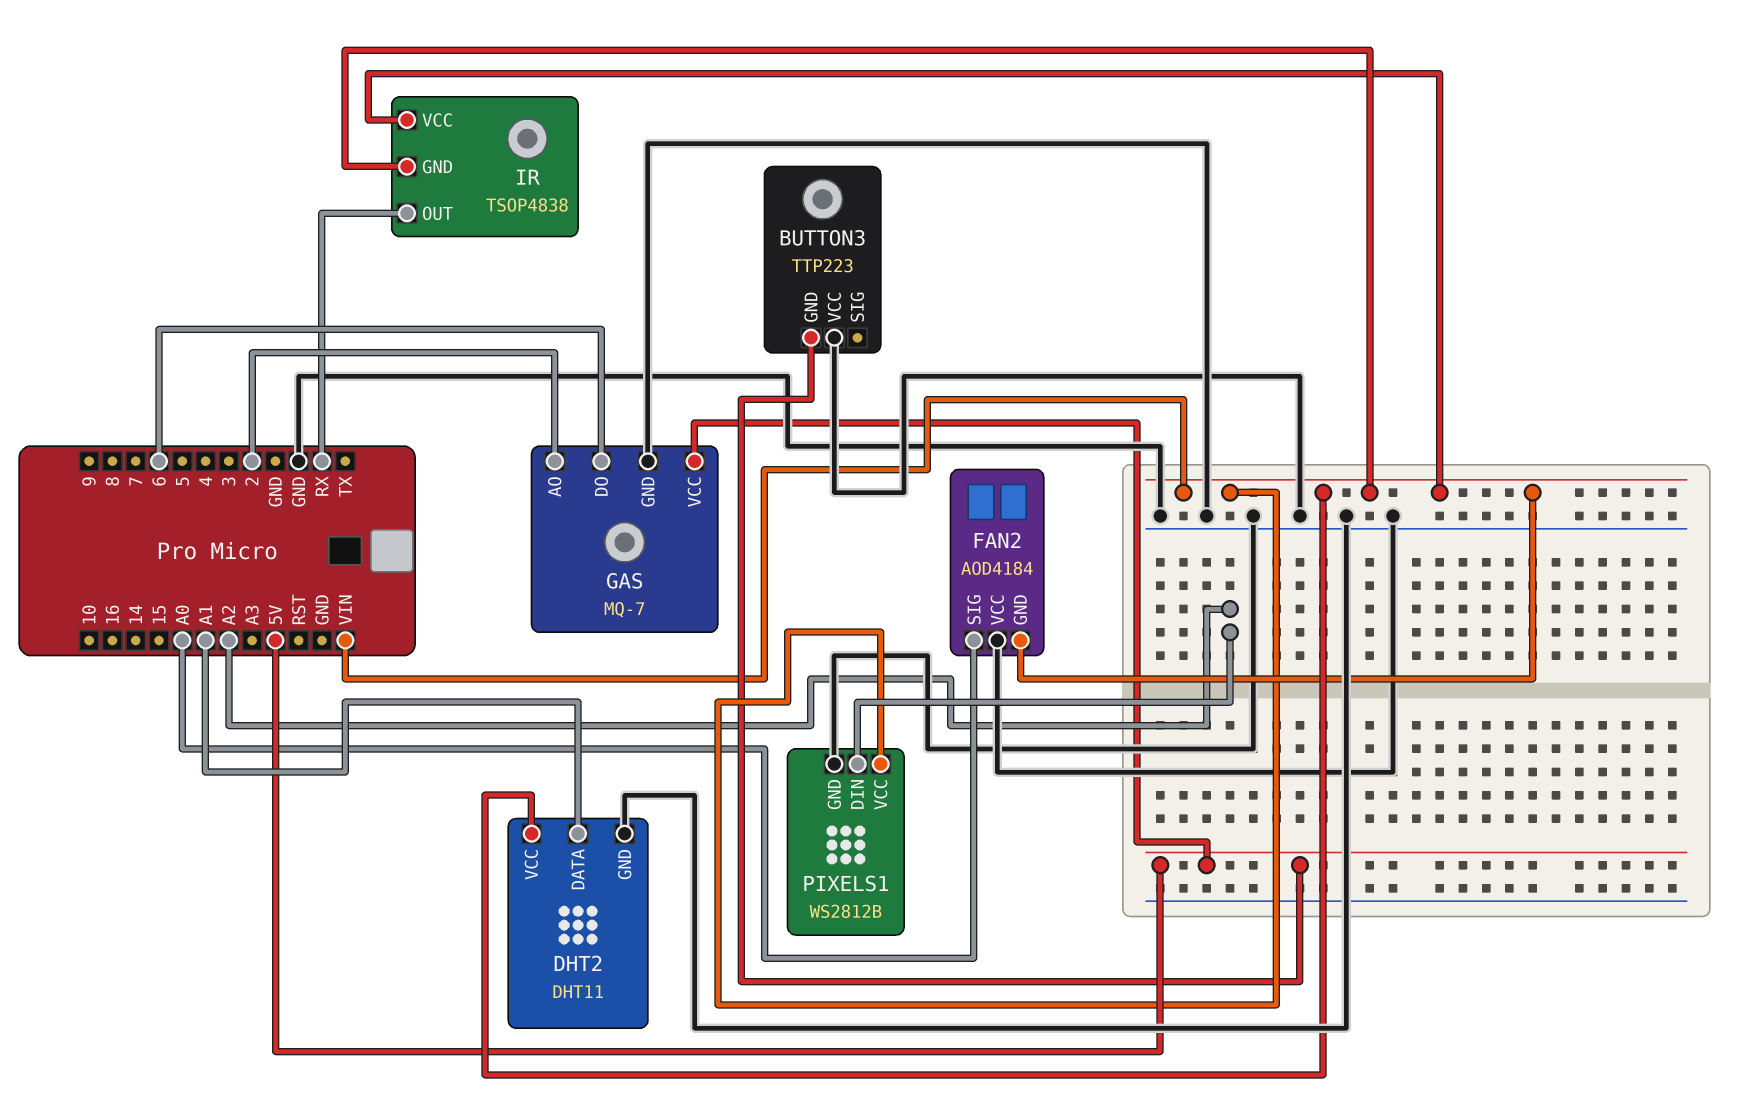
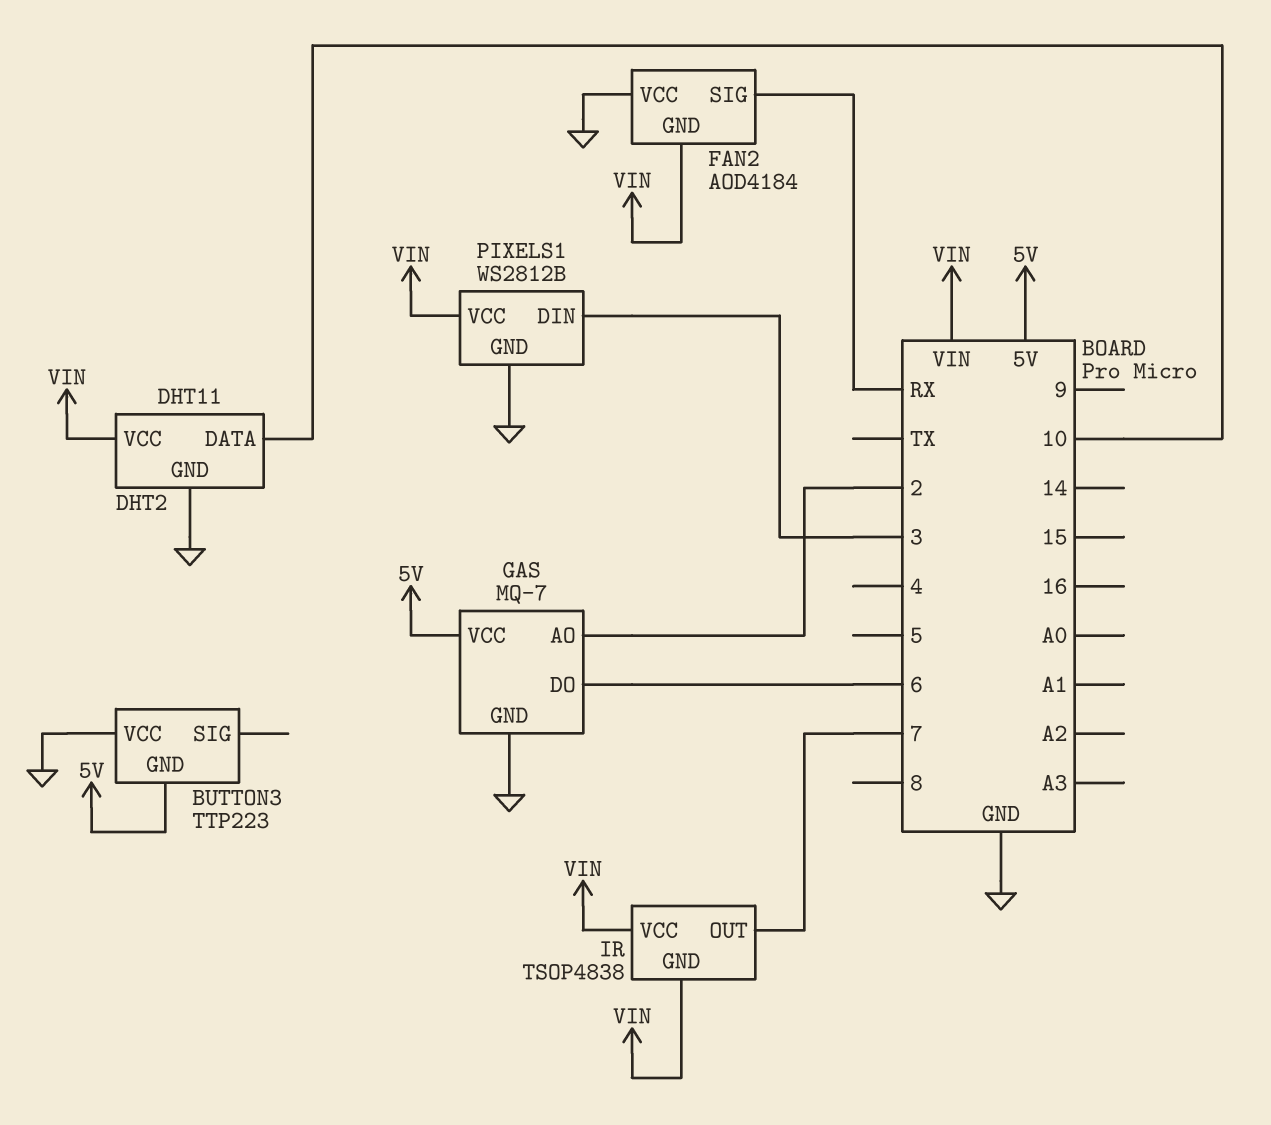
DHT2 pin DATA: A1 -> 10
FAN2 pin SIG: A0 -> RX
IR pin OUT: RX -> 7
PIXELS1 pin DIN: A2 -> 3

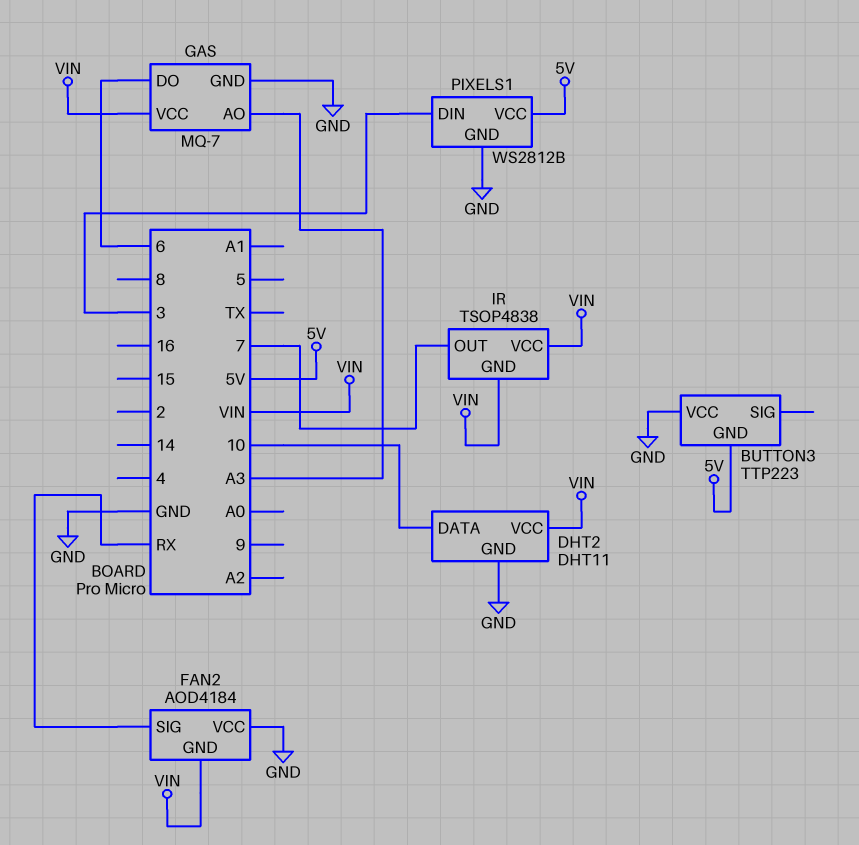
GAS pin AO: 2 -> A3
GAS pin VCC: 5V -> VIN
PIXELS1 pin VCC: VIN -> 5V

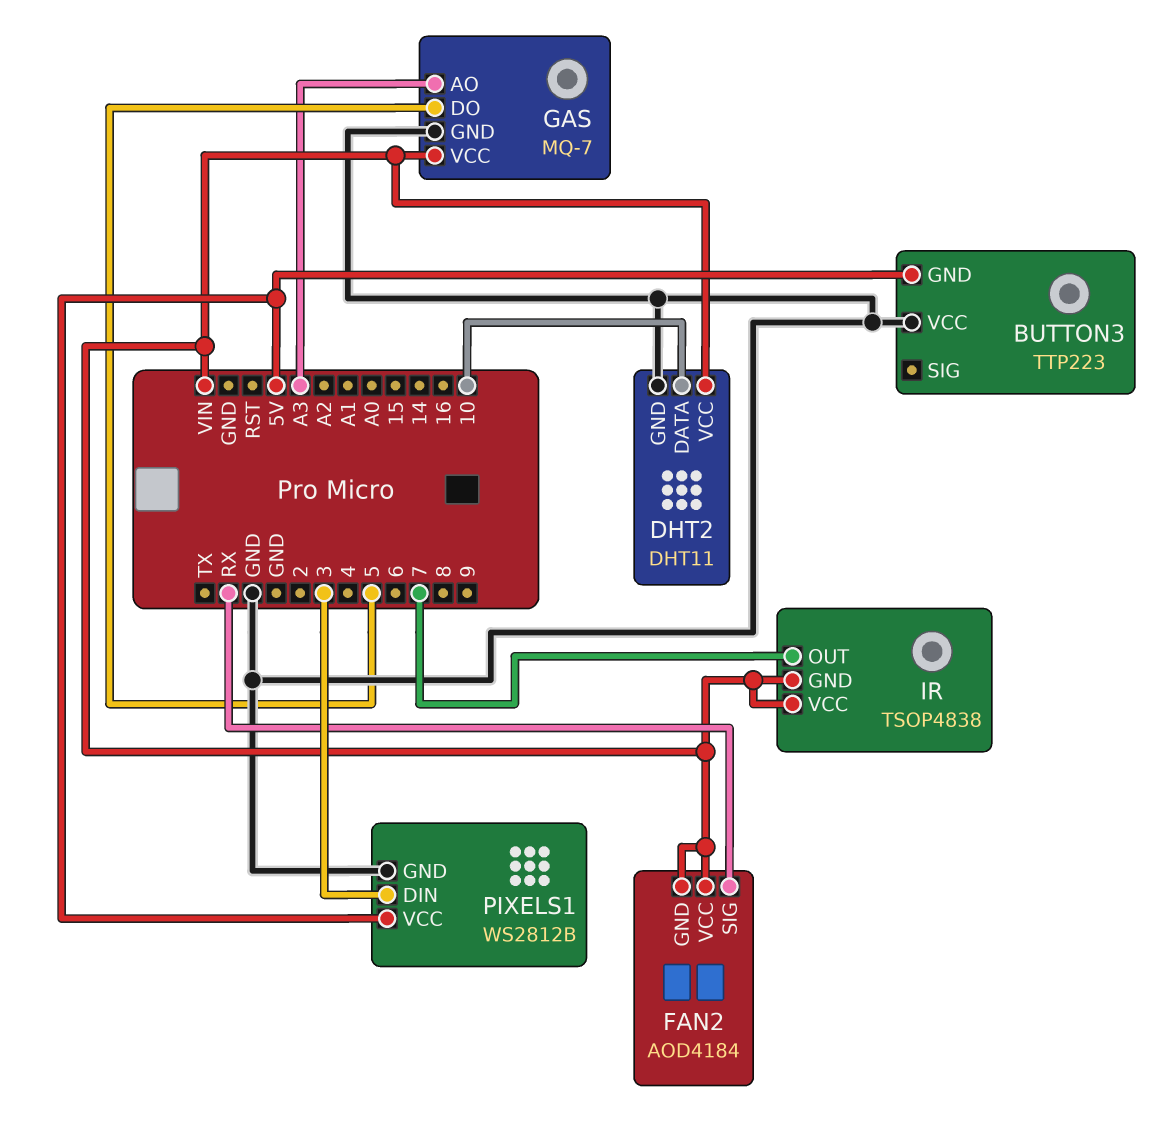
FAN2 pin VCC: GND -> VIN
GAS pin DO: 6 -> 5

